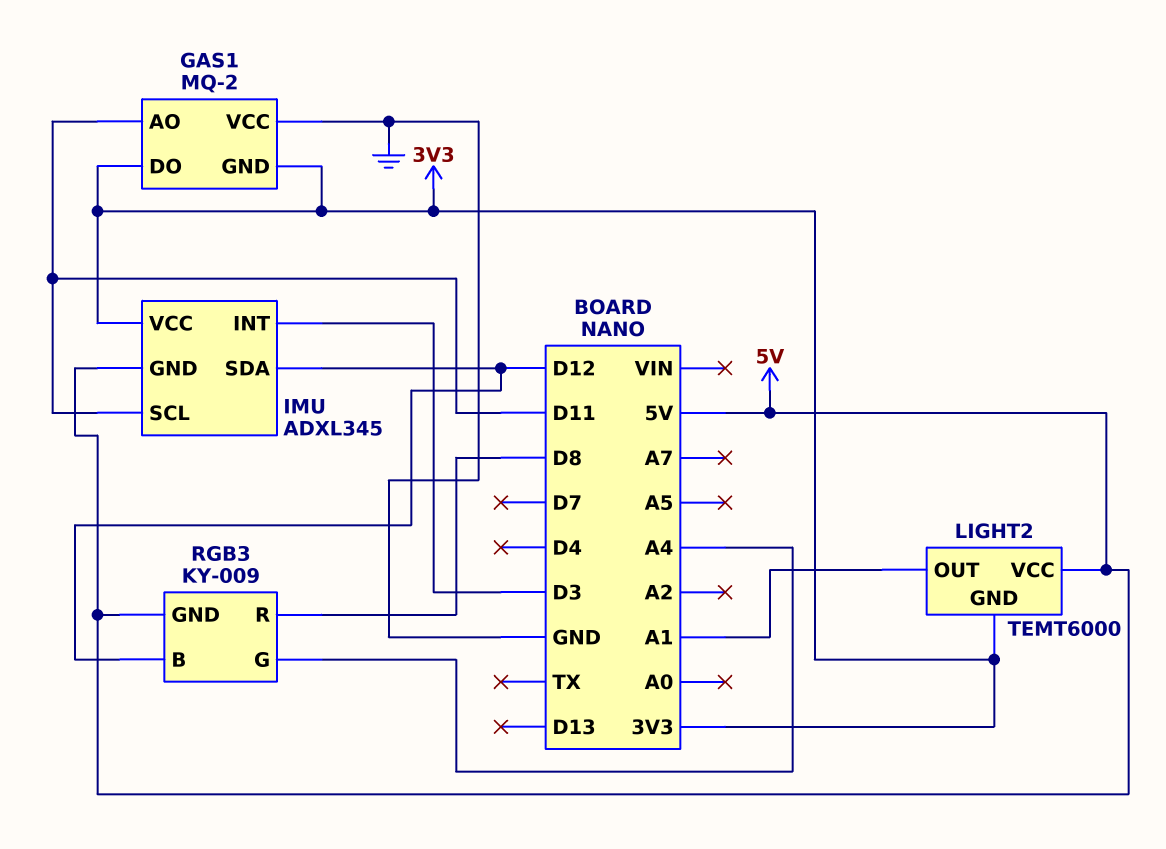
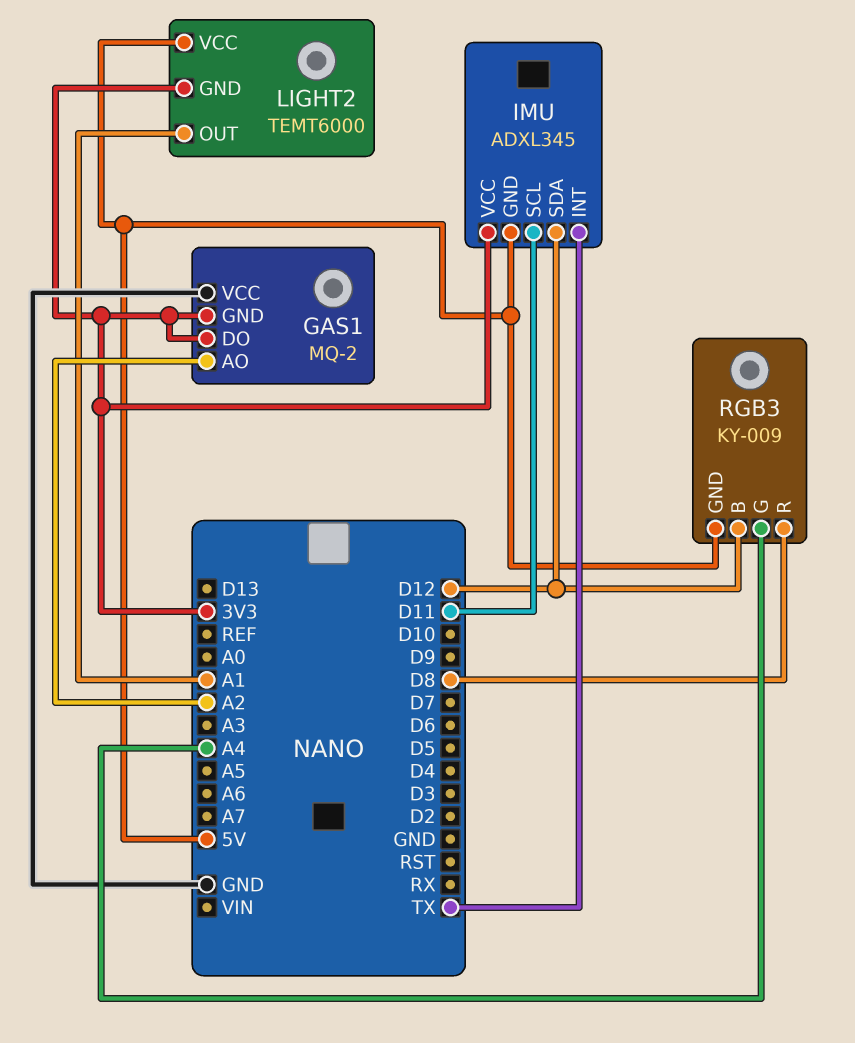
GAS1 pin AO: D11 -> A2
IMU pin INT: D3 -> TX

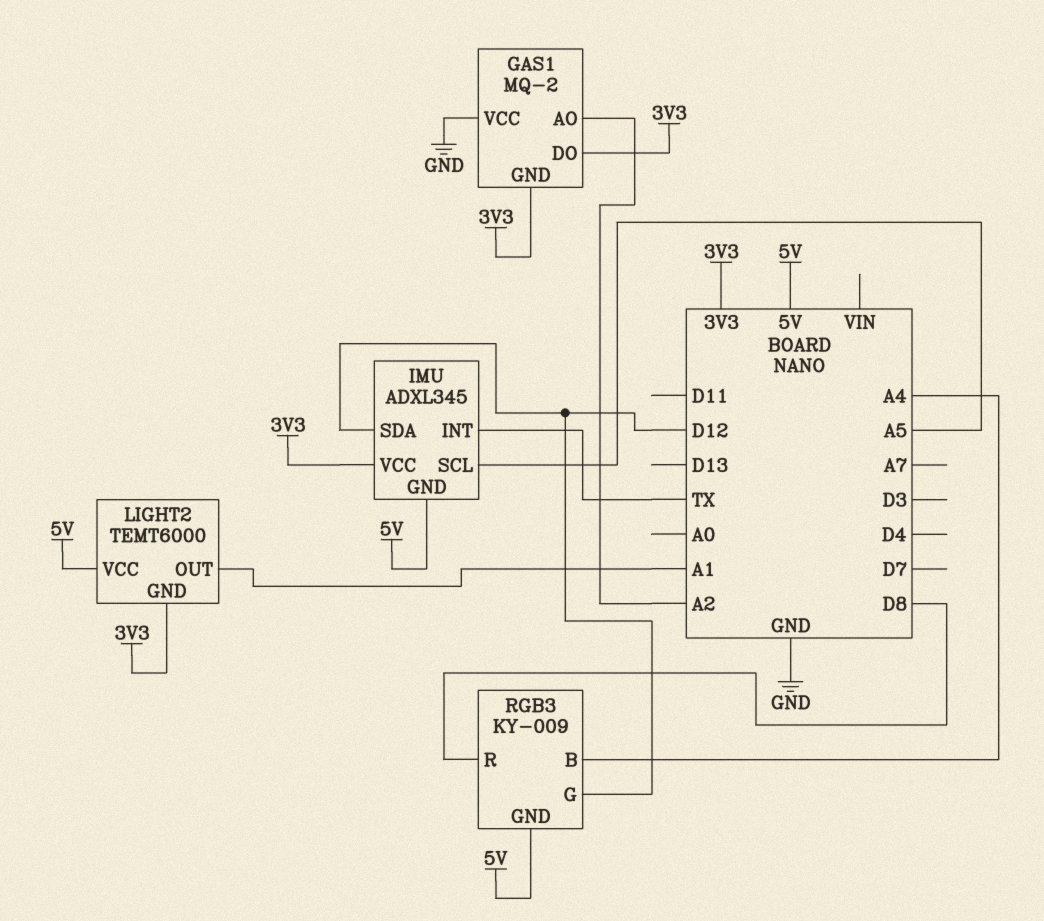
IMU pin SCL: D11 -> A5
RGB3 pin B: D12 -> A4
RGB3 pin G: A4 -> D12

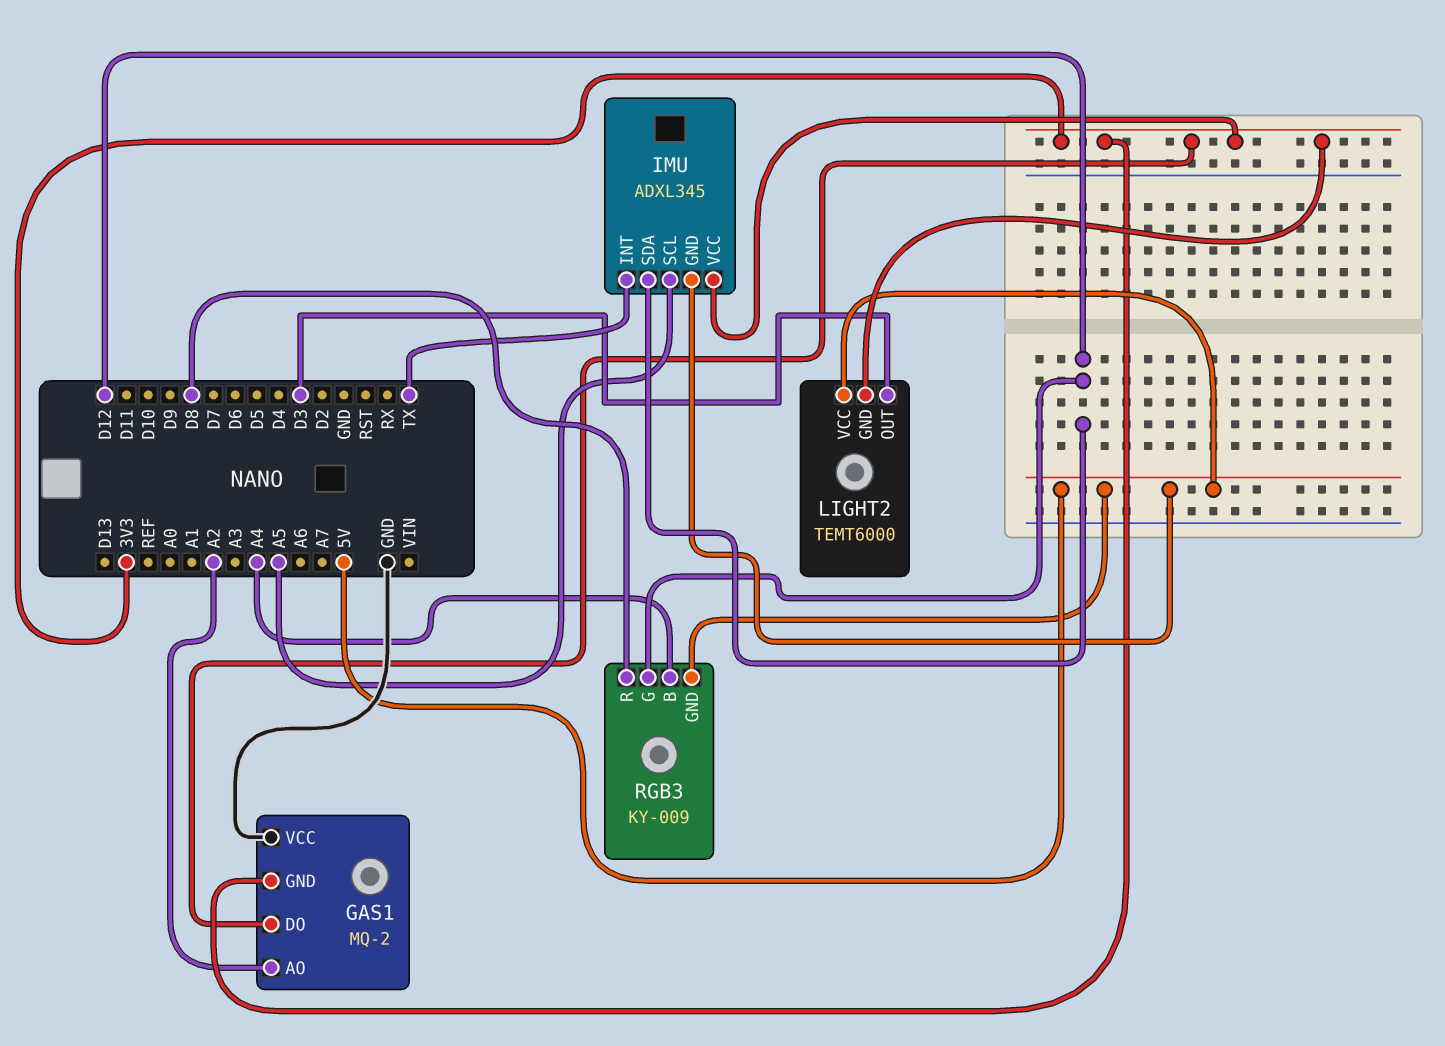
LIGHT2 pin OUT: A1 -> D3

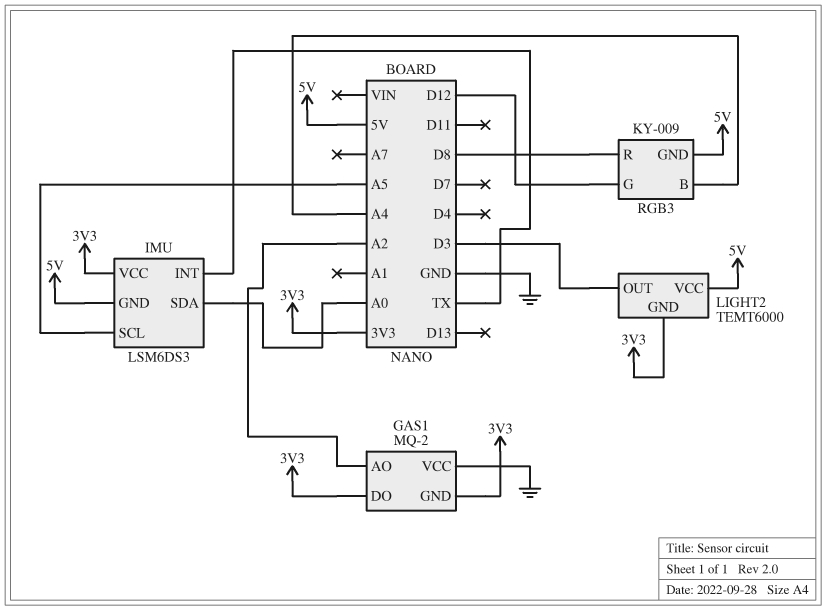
IMU: ADXL345 -> LSM6DS3
IMU pin SDA: D12 -> A0

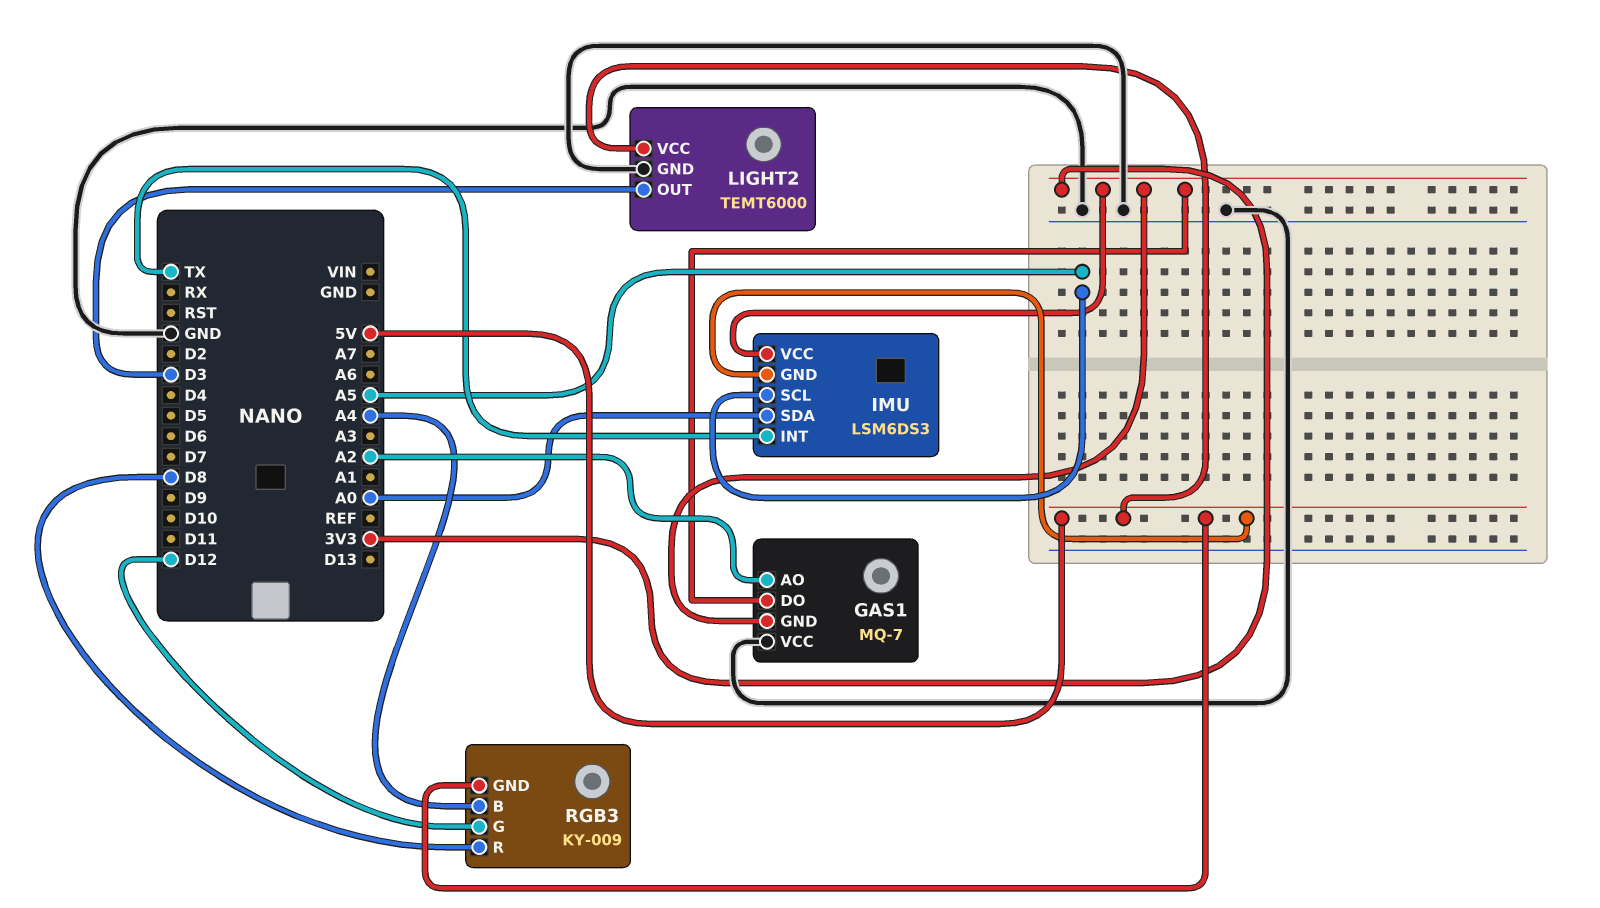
GAS1: MQ-2 -> MQ-7
LIGHT2 pin GND: 3V3 -> GND

